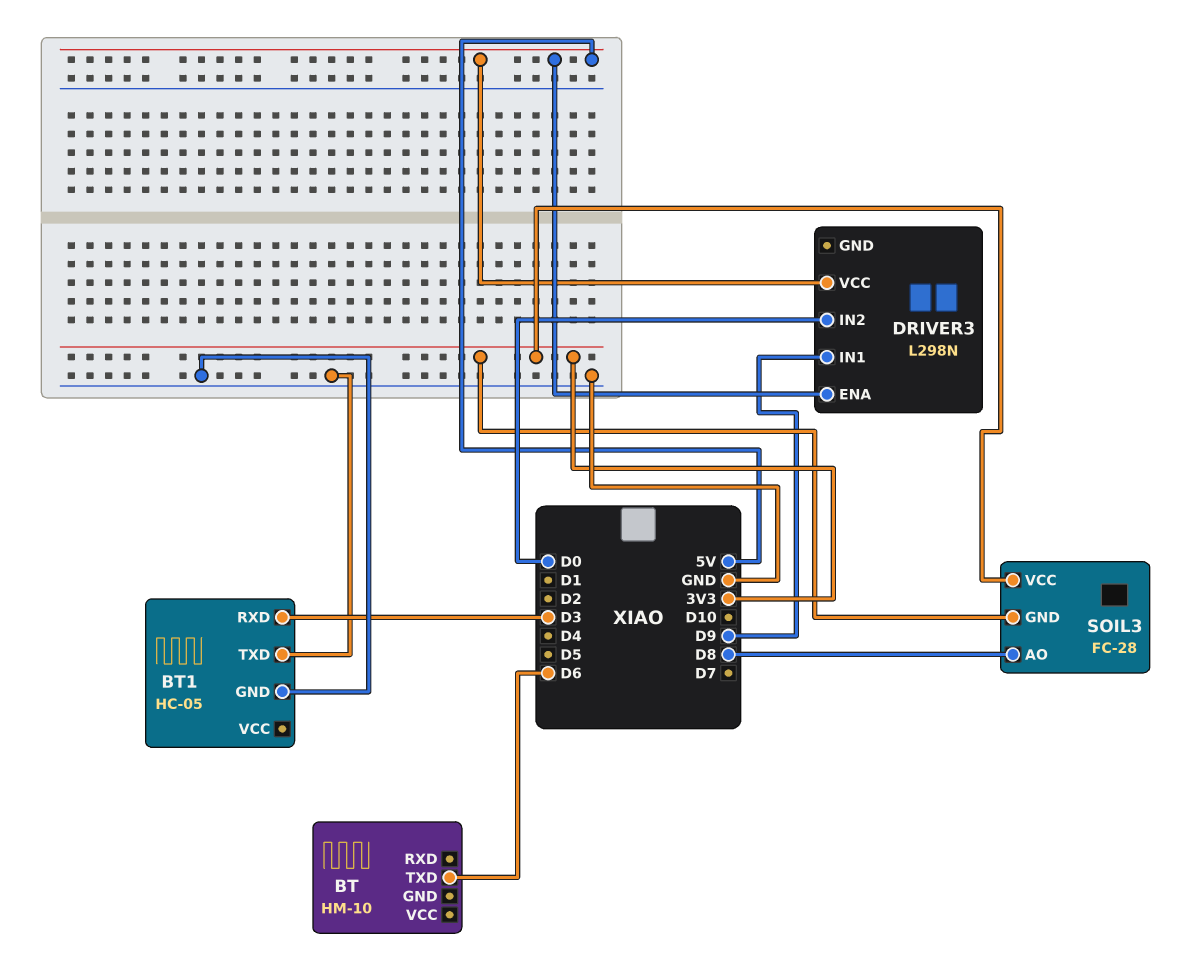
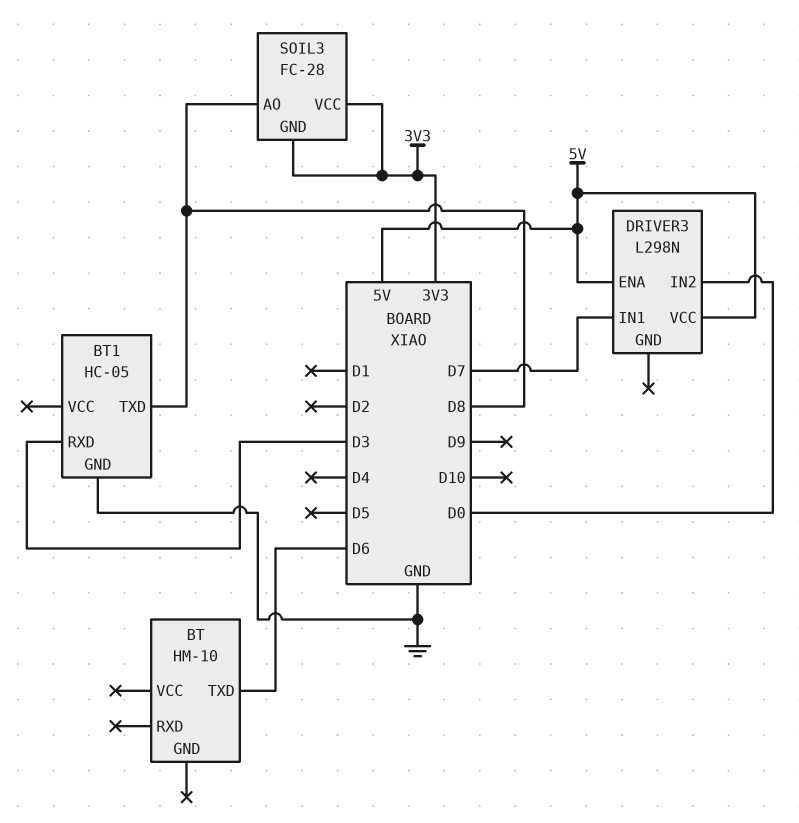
BT1 pin TXD: GND -> D8
DRIVER3 pin IN1: D9 -> D7

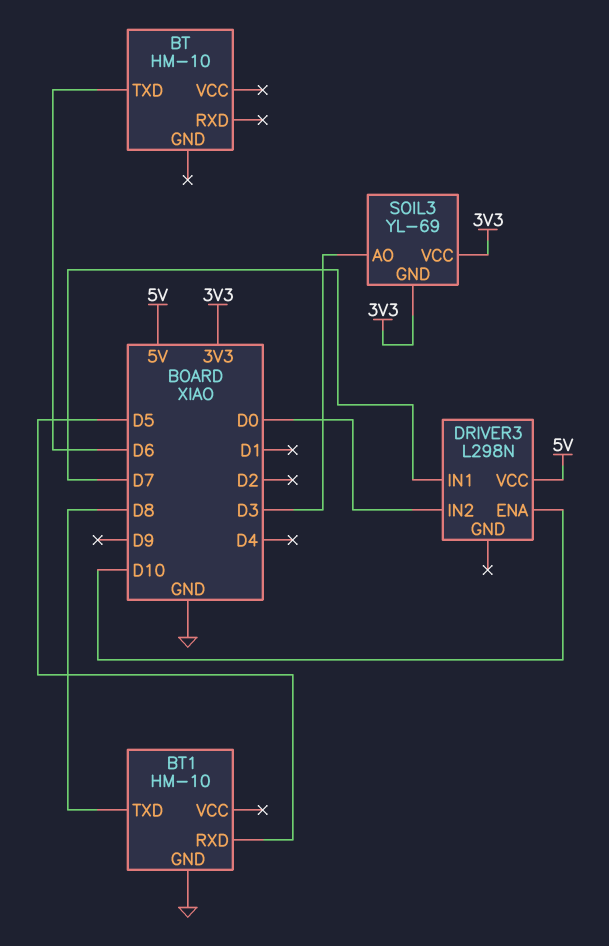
BT1: HC-05 -> HM-10
BT1 pin RXD: D3 -> D5
DRIVER3 pin ENA: 5V -> D10
SOIL3: FC-28 -> YL-69
SOIL3 pin AO: D8 -> D3

